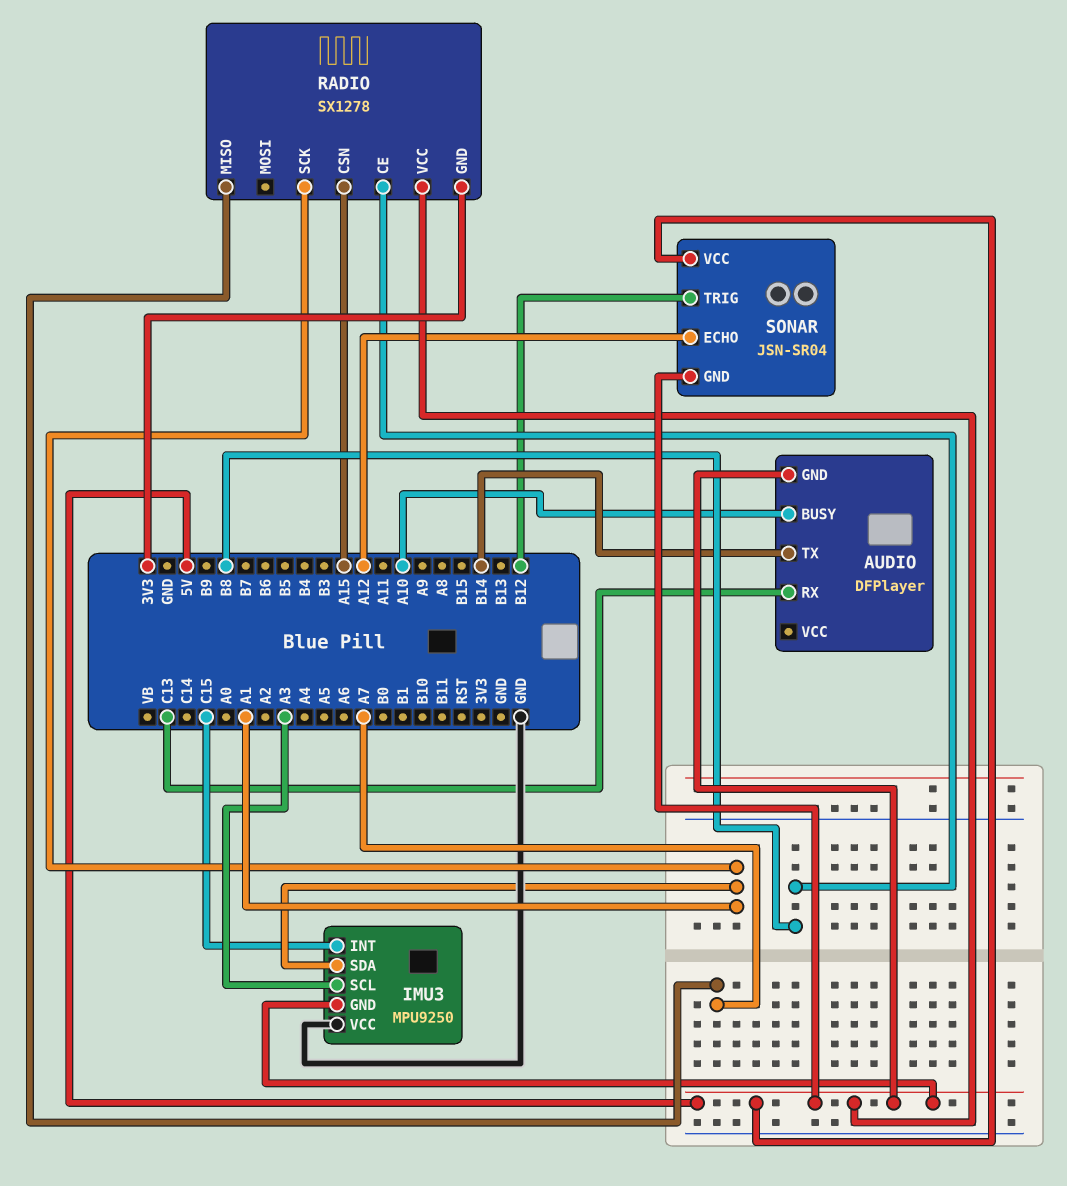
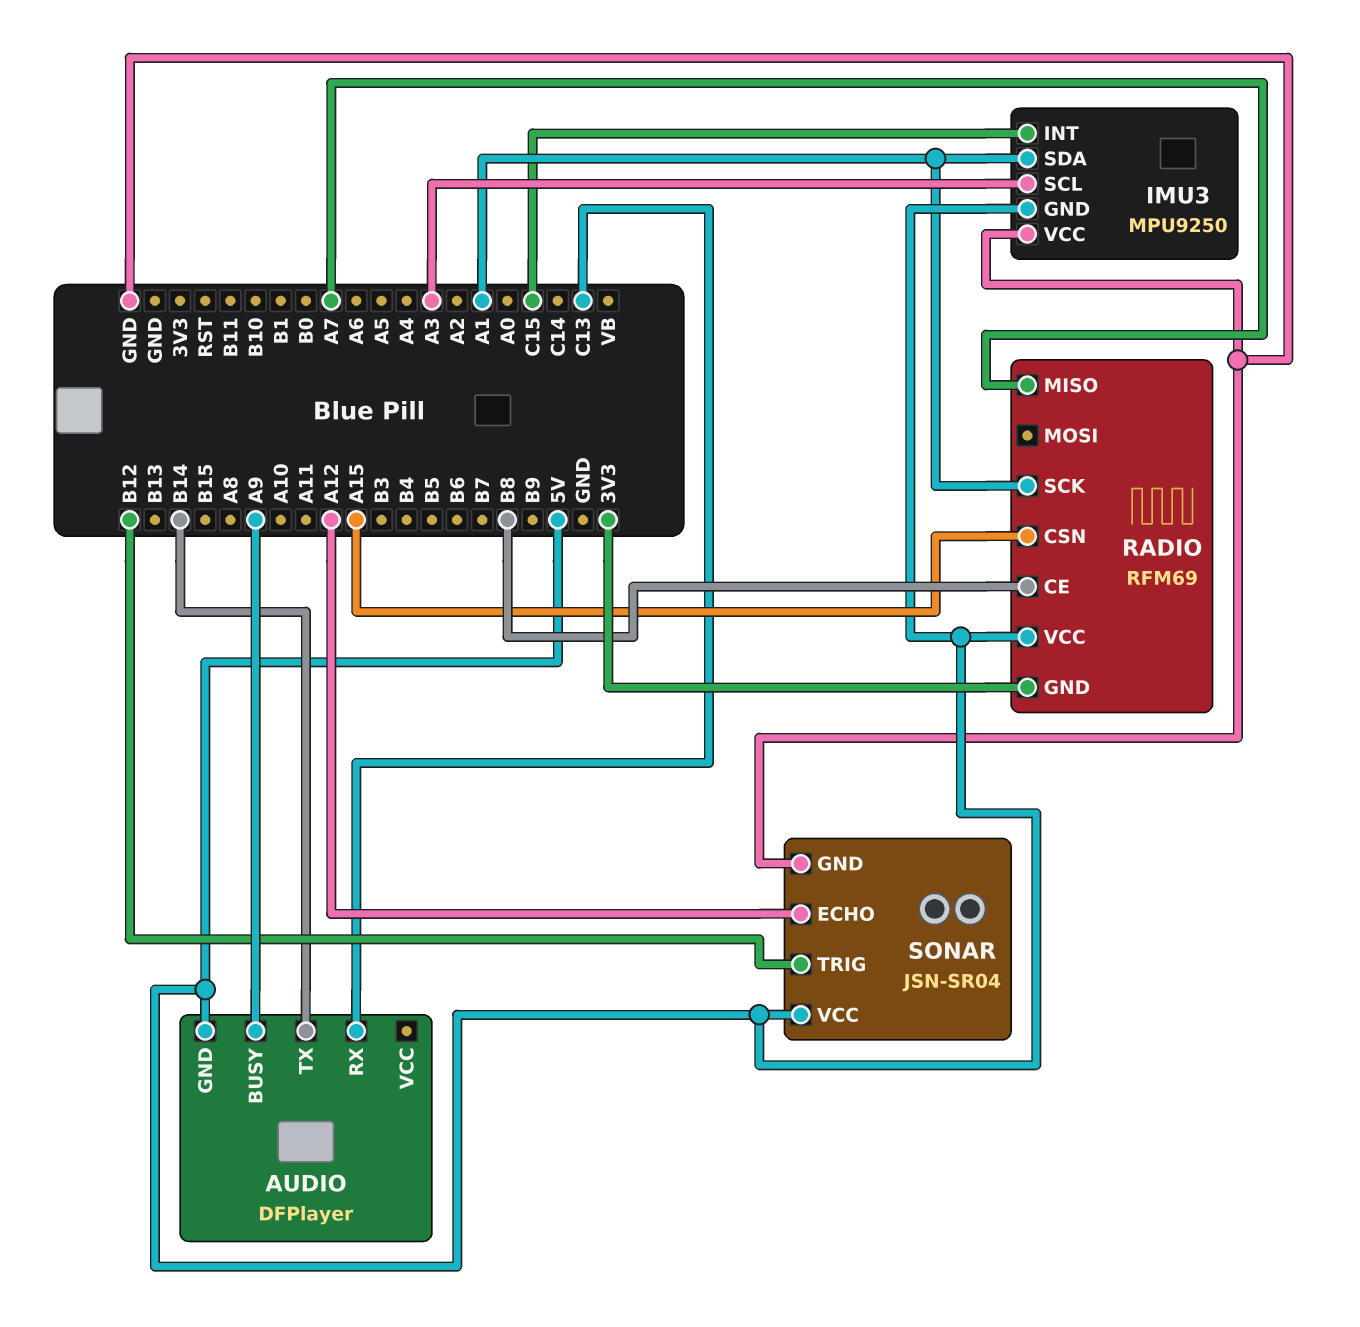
AUDIO pin BUSY: A10 -> A9
RADIO: SX1278 -> RFM69
SONAR pin GND: 5V -> GND

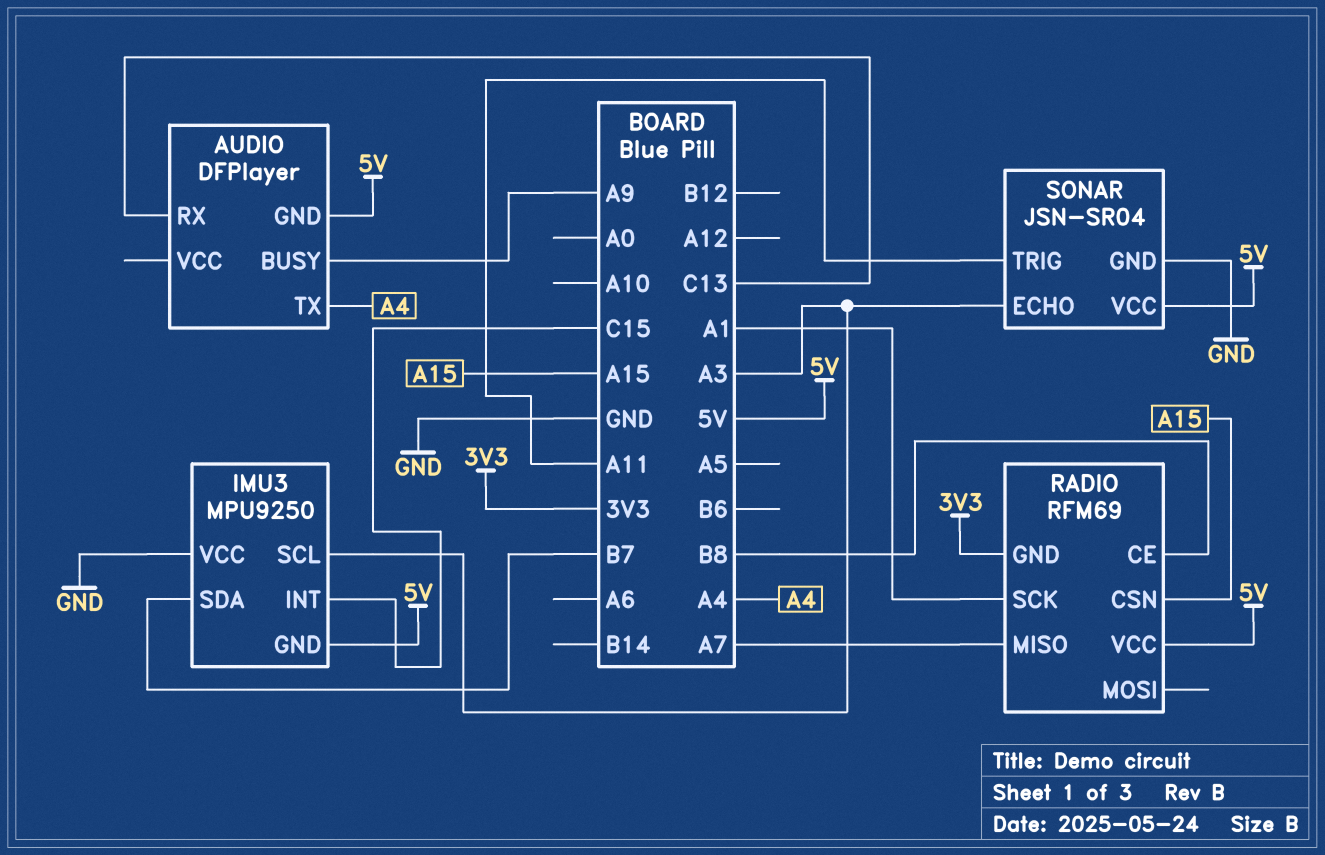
AUDIO pin TX: B14 -> A4
IMU3 pin SDA: A1 -> B7
SONAR pin ECHO: A12 -> A3
SONAR pin TRIG: B12 -> A11

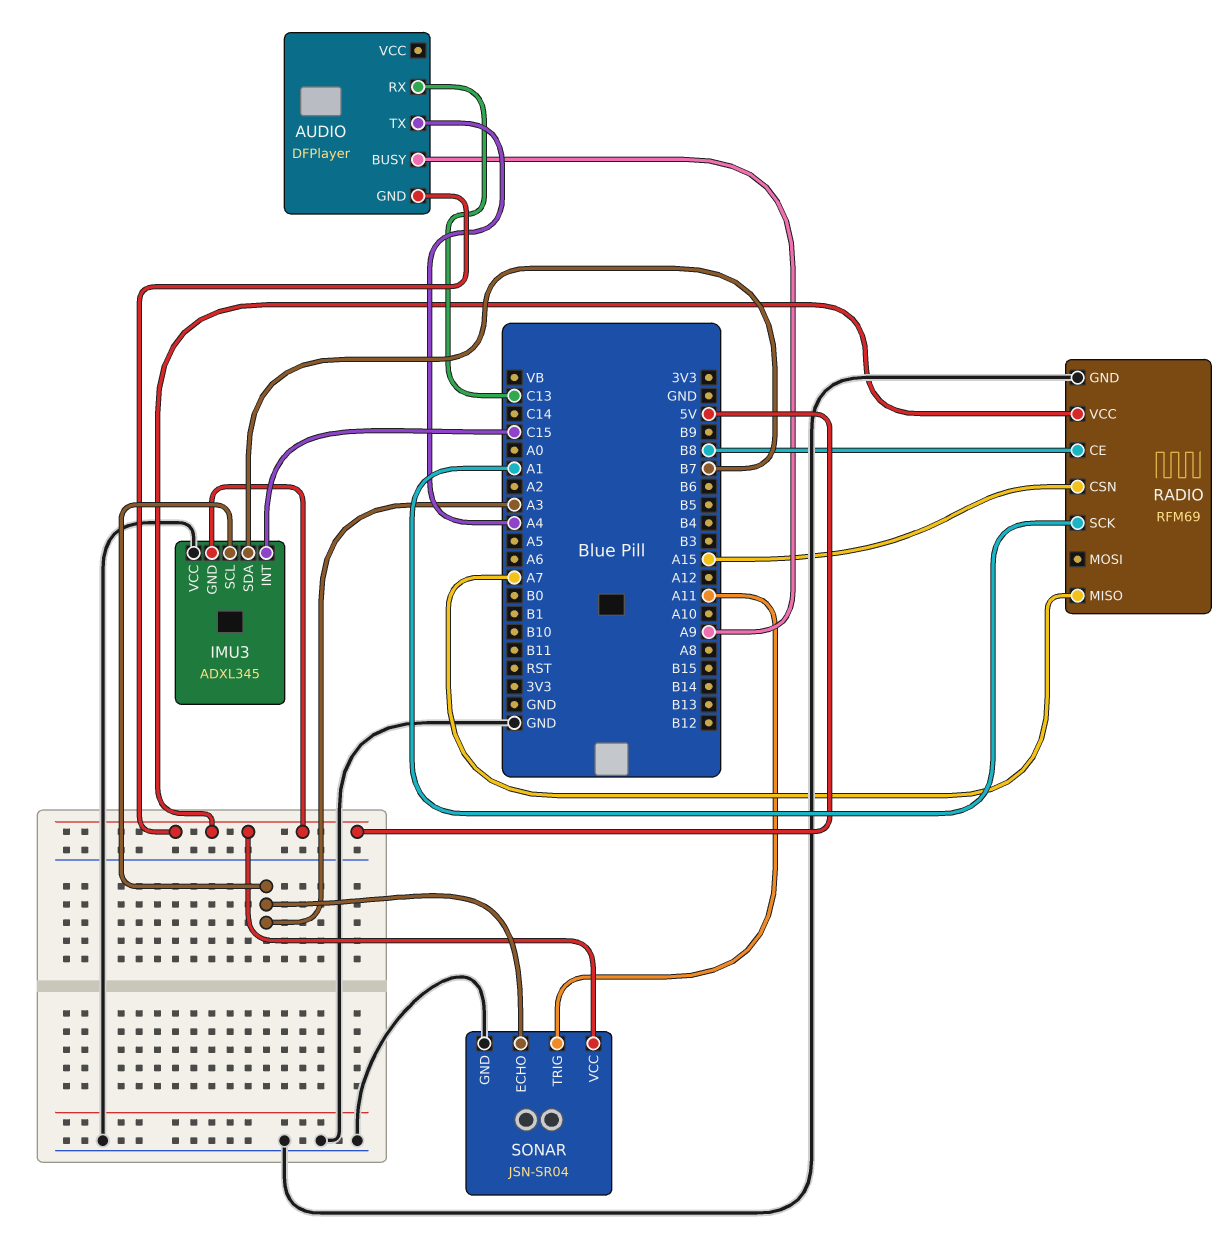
IMU3: MPU9250 -> ADXL345
RADIO pin GND: 3V3 -> GND

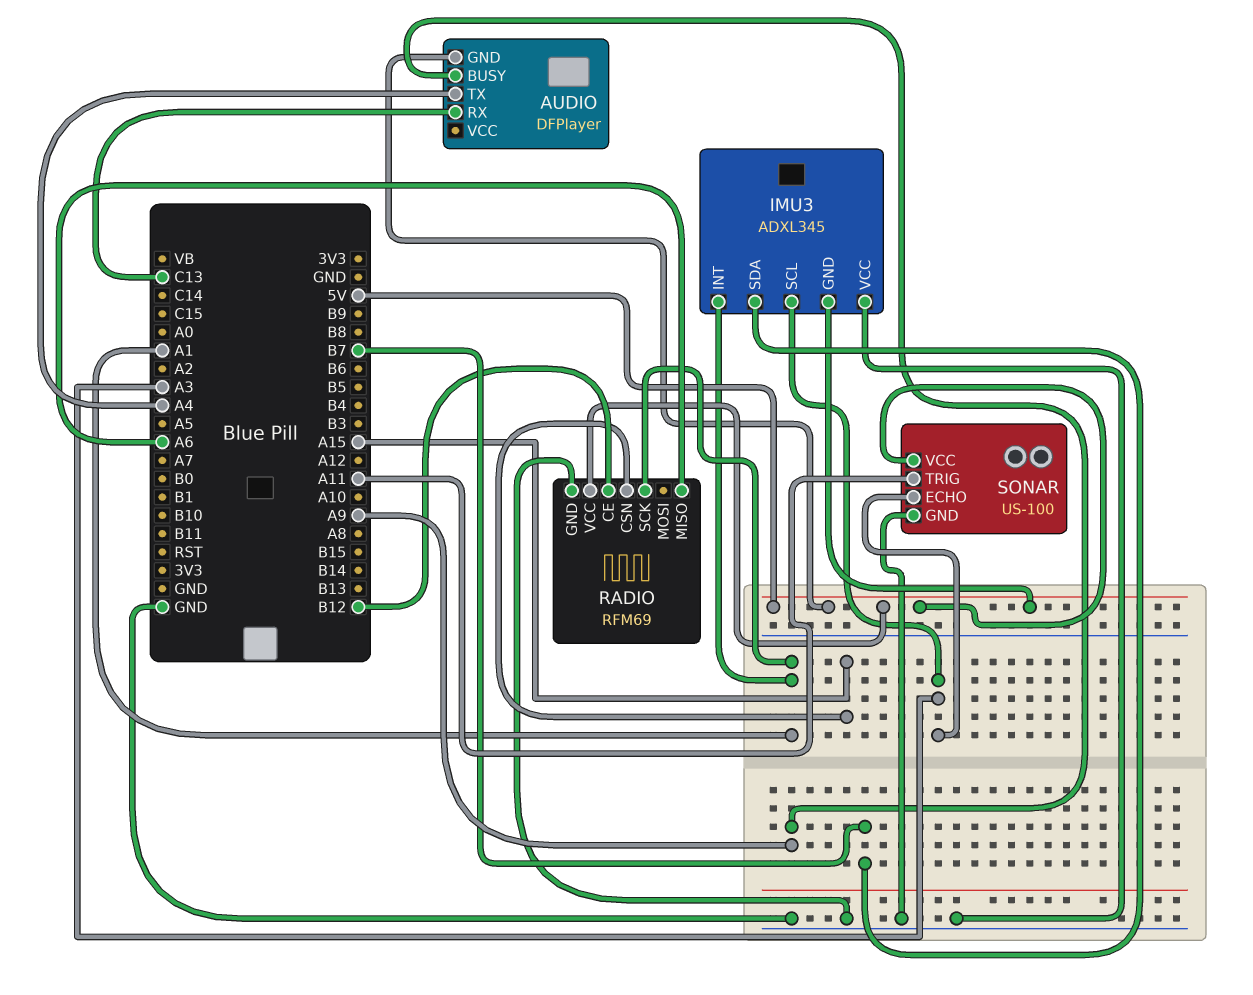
IMU3 pin INT: C15 -> A1
RADIO pin CE: B8 -> B12
RADIO pin MISO: A7 -> A6
SONAR: JSN-SR04 -> US-100

